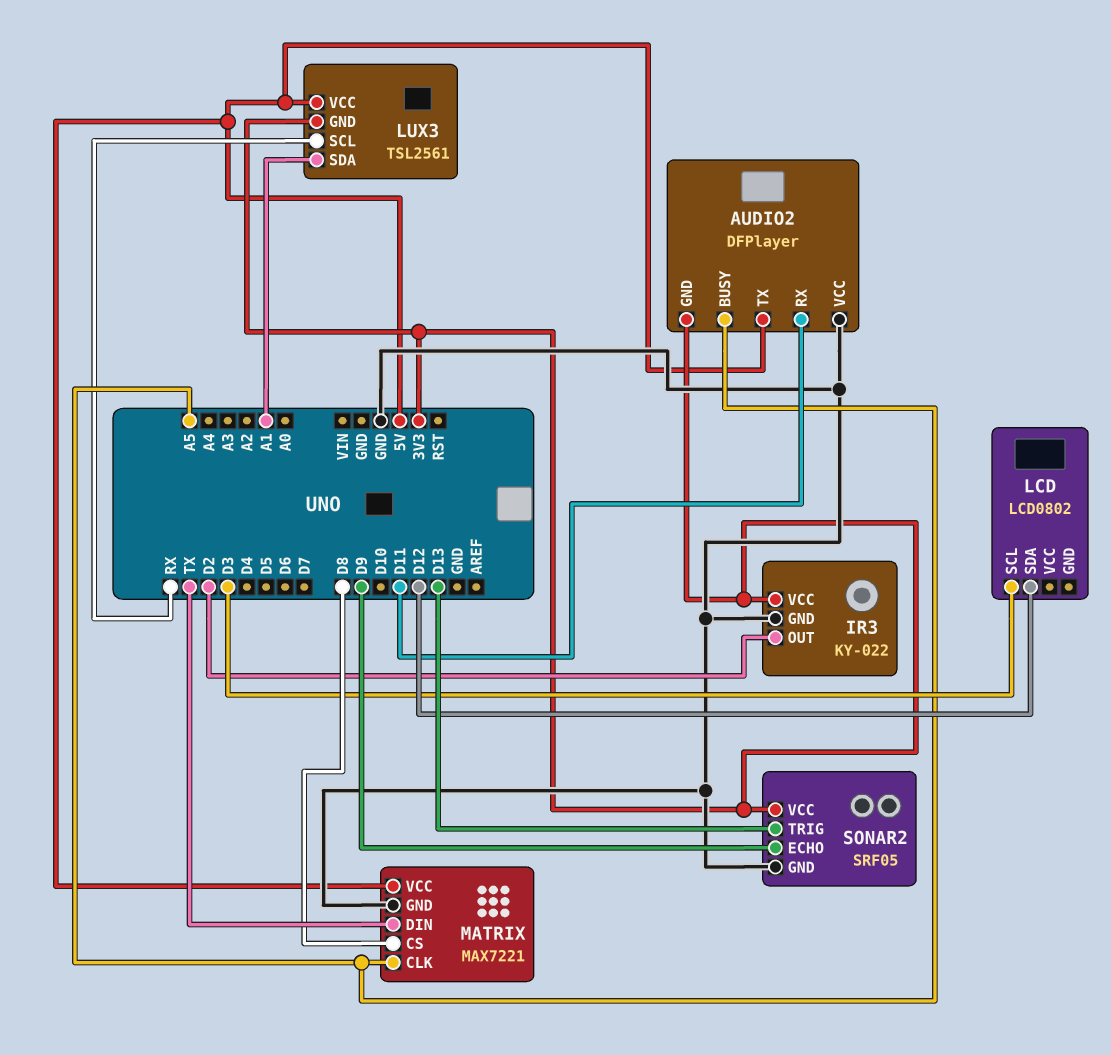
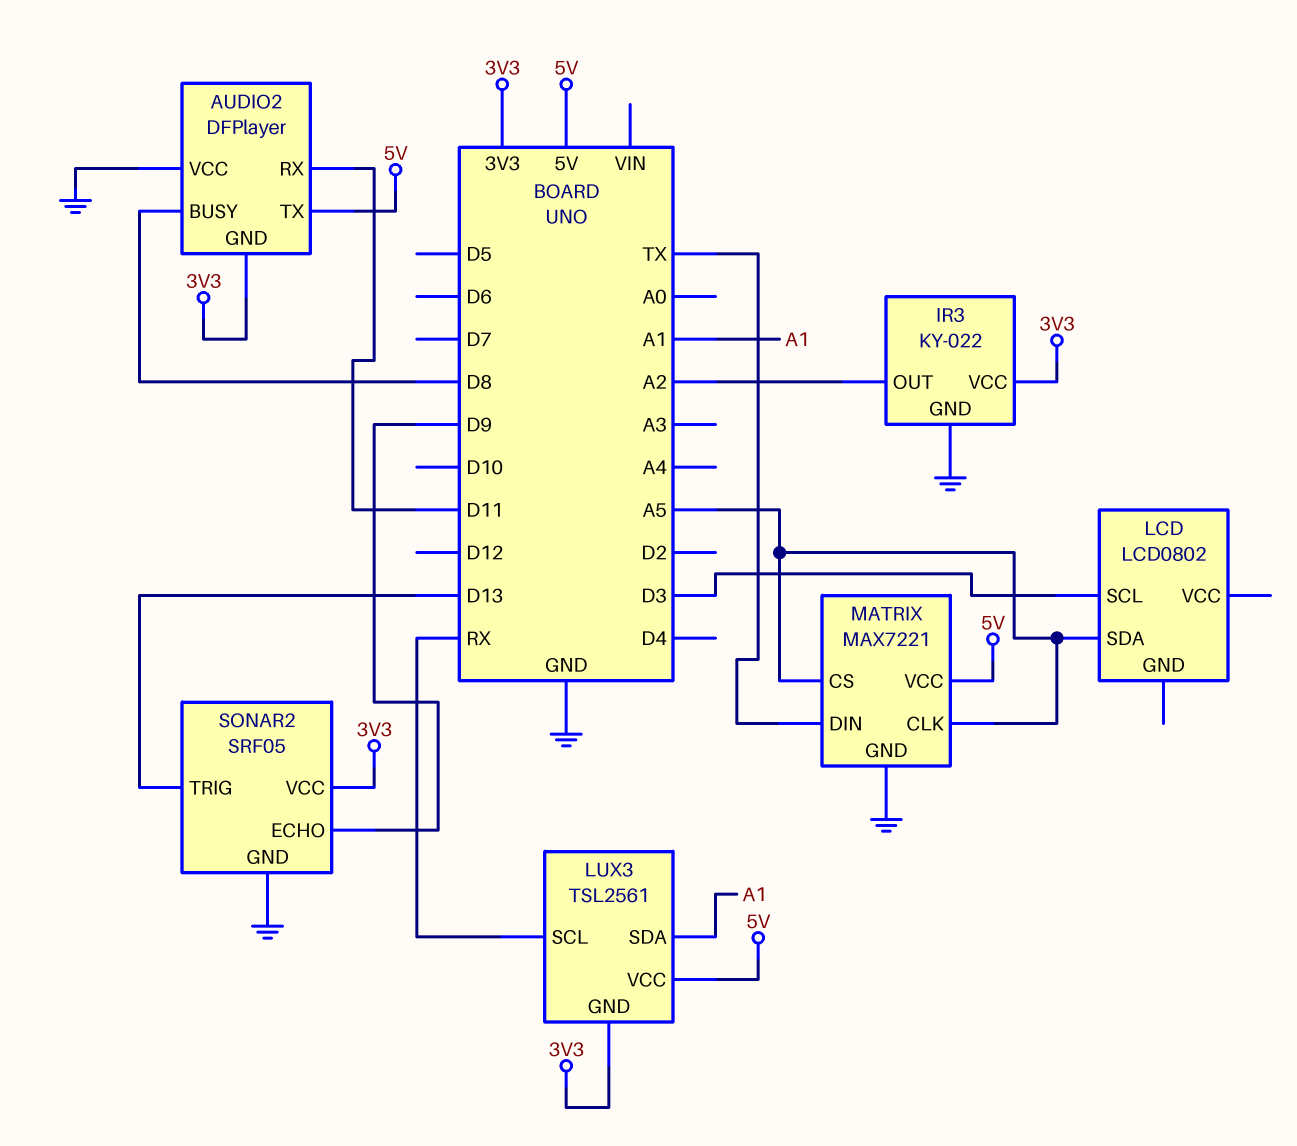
AUDIO2 pin BUSY: A5 -> D8
IR3 pin OUT: D2 -> A2
LCD pin SDA: D12 -> A5
MATRIX pin CS: D8 -> A5

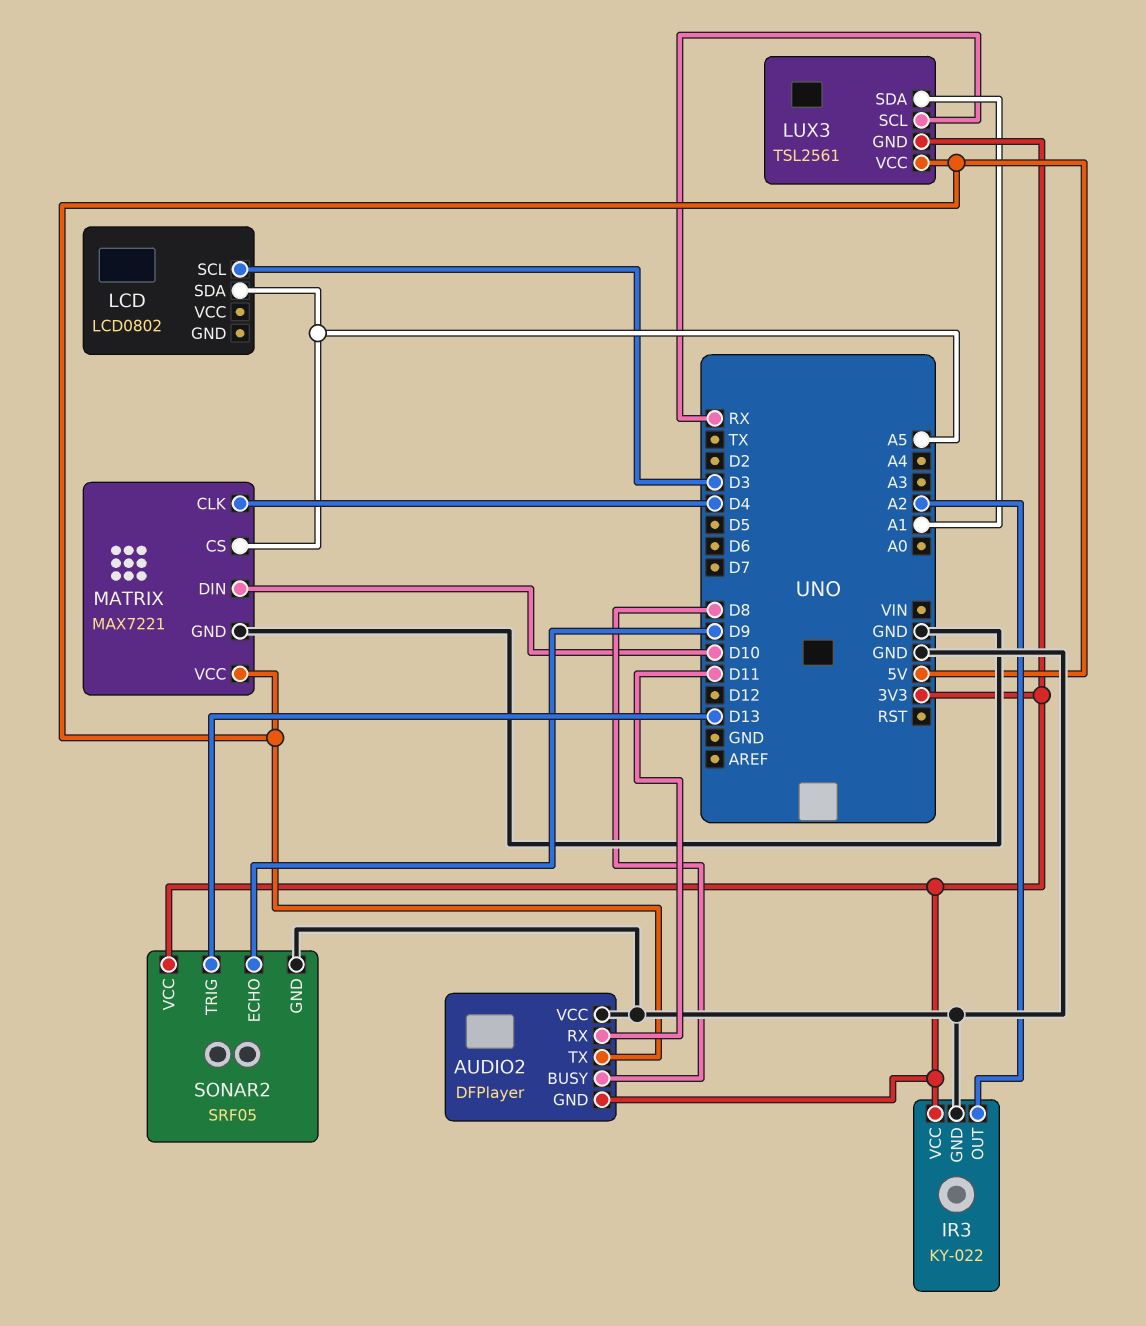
MATRIX pin CLK: A5 -> D4
MATRIX pin DIN: TX -> D10

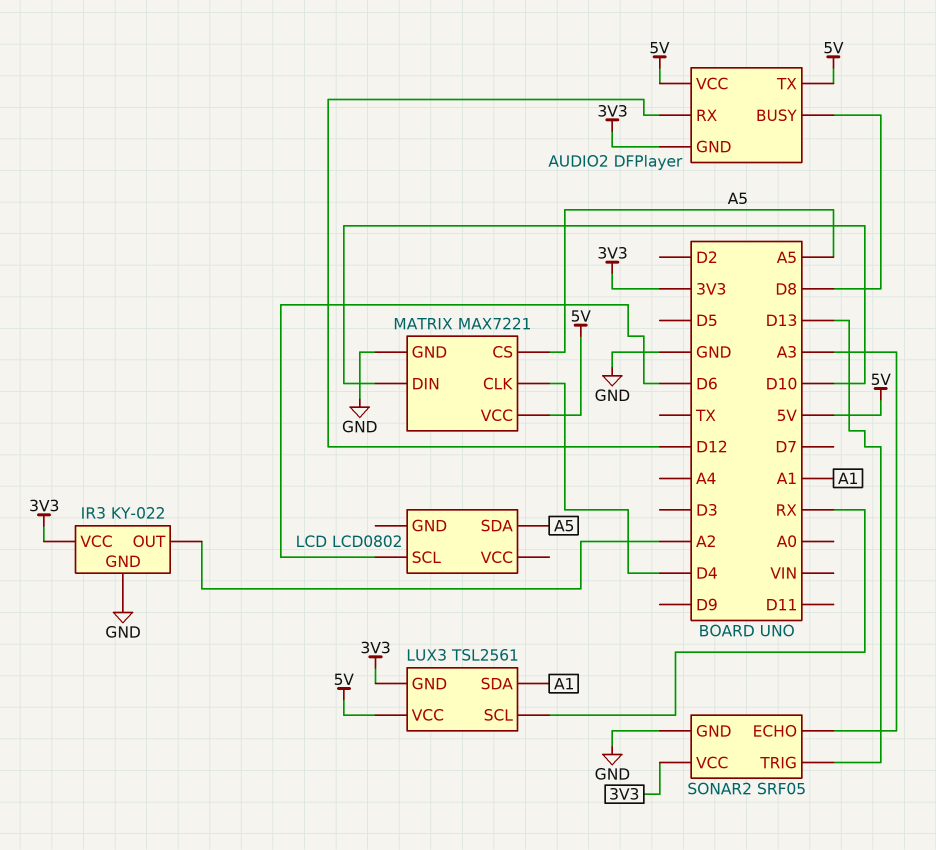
AUDIO2 pin RX: D11 -> D12
AUDIO2 pin VCC: GND -> 5V
LCD pin SCL: D3 -> D6
SONAR2 pin ECHO: D9 -> A3

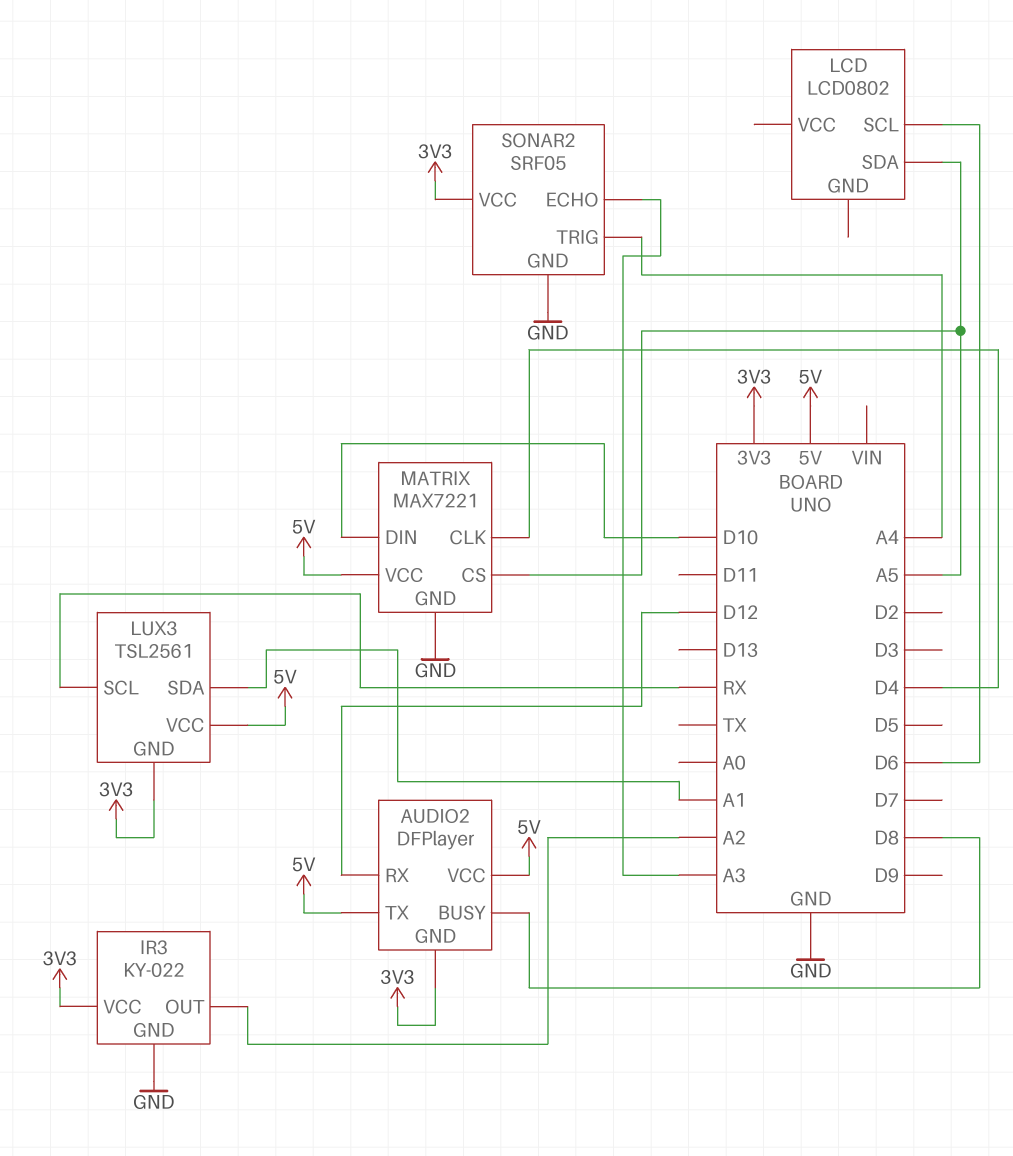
SONAR2 pin TRIG: D13 -> A4

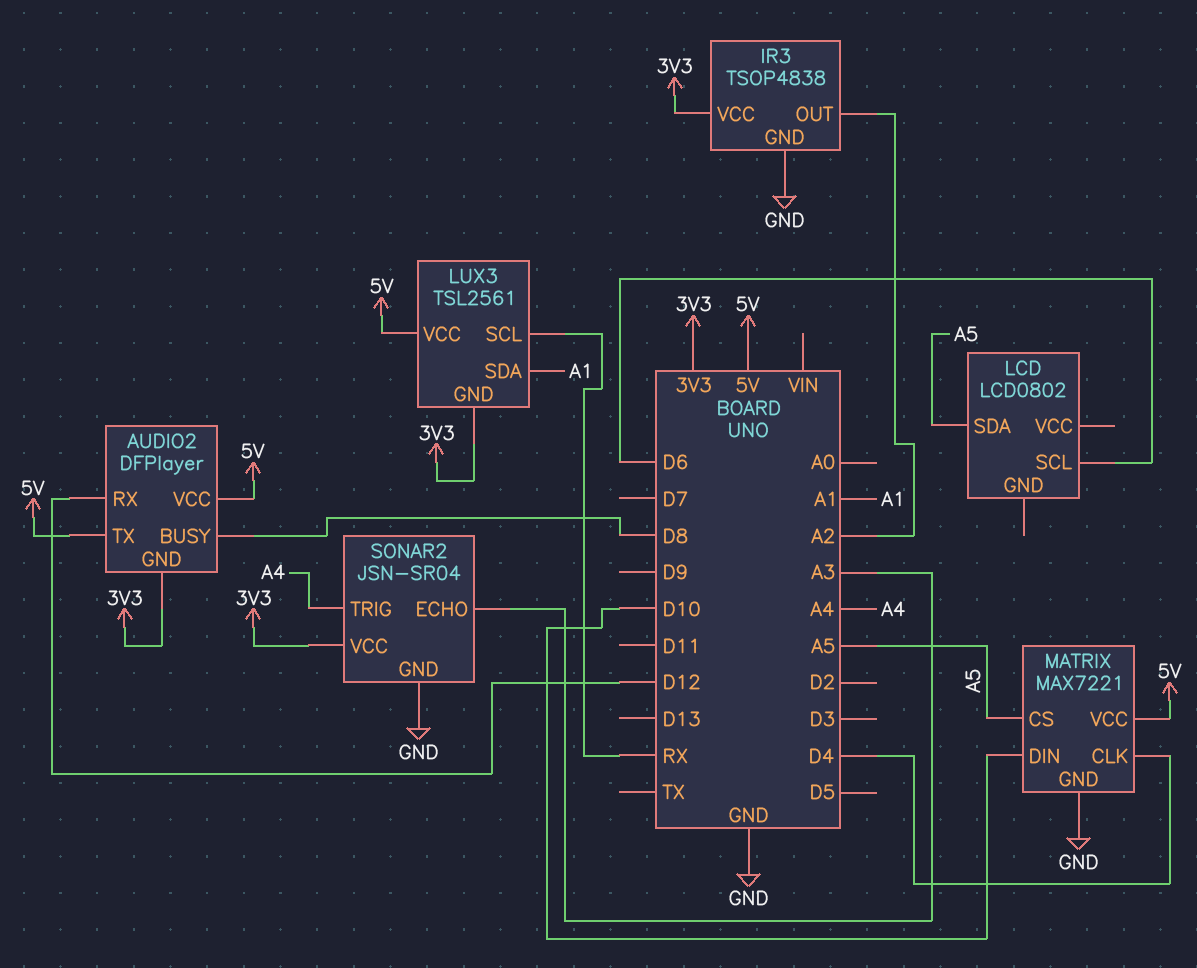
IR3: KY-022 -> TSOP4838
SONAR2: SRF05 -> JSN-SR04

